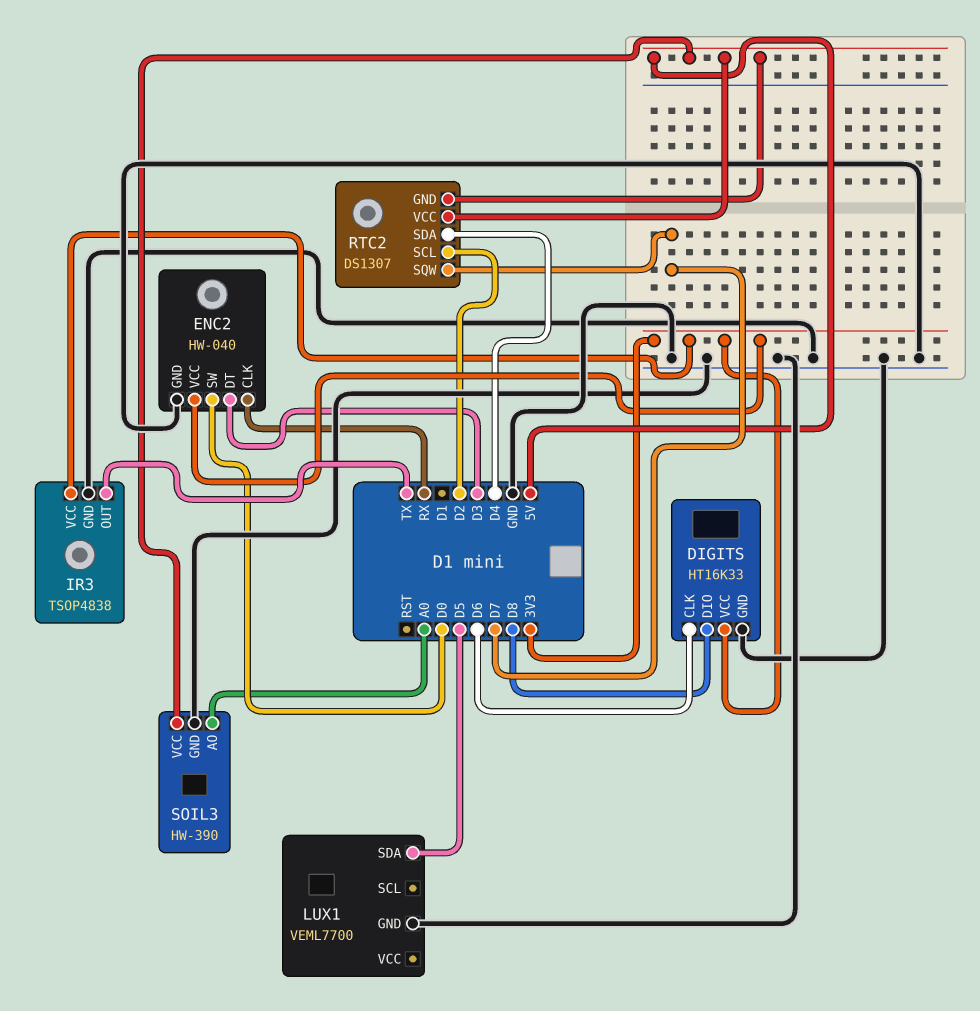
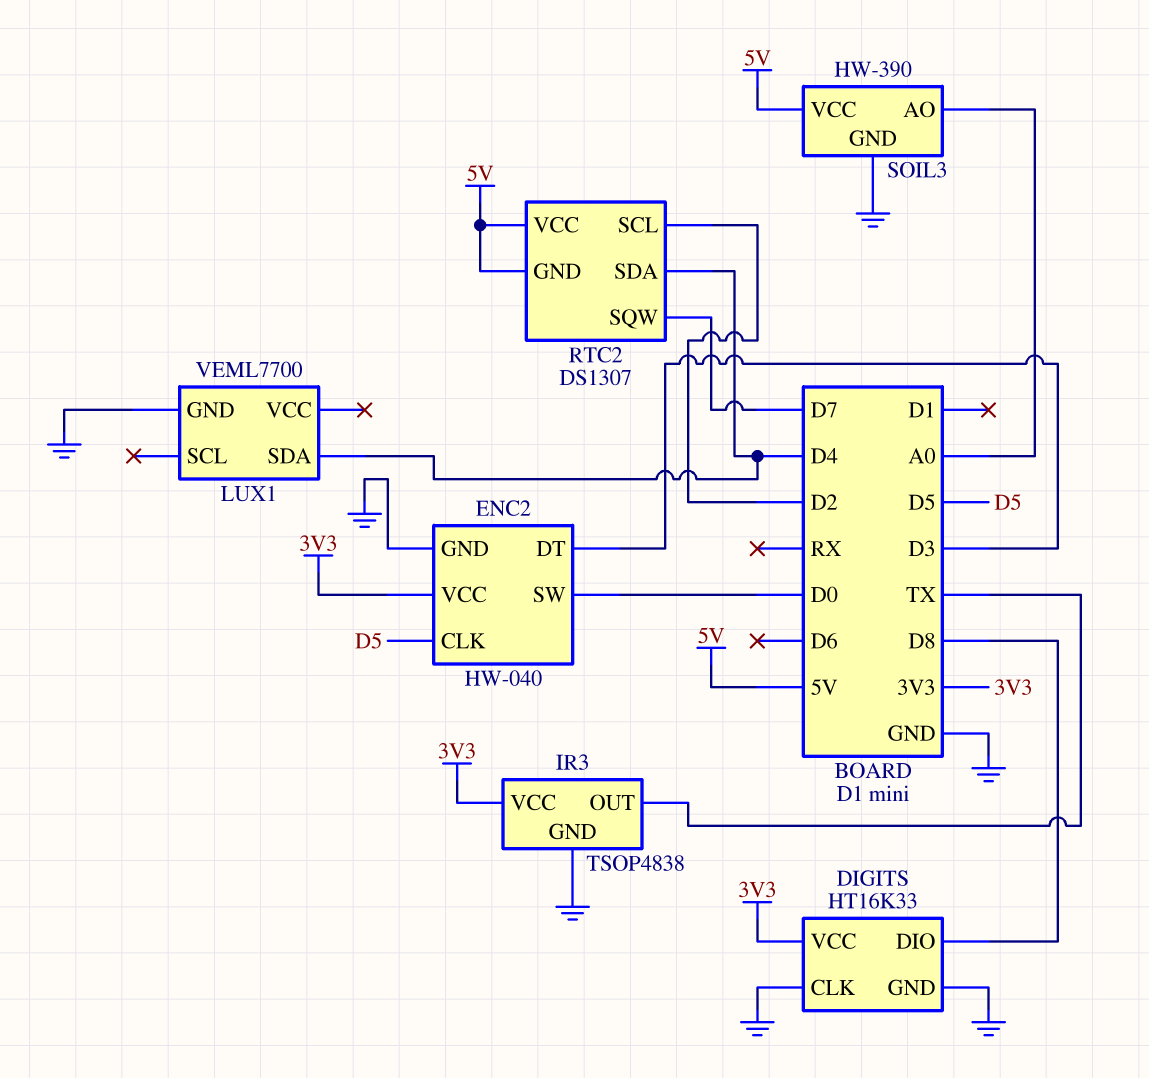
DIGITS pin CLK: D6 -> GND
ENC2 pin CLK: RX -> D5
LUX1 pin SDA: D5 -> D4

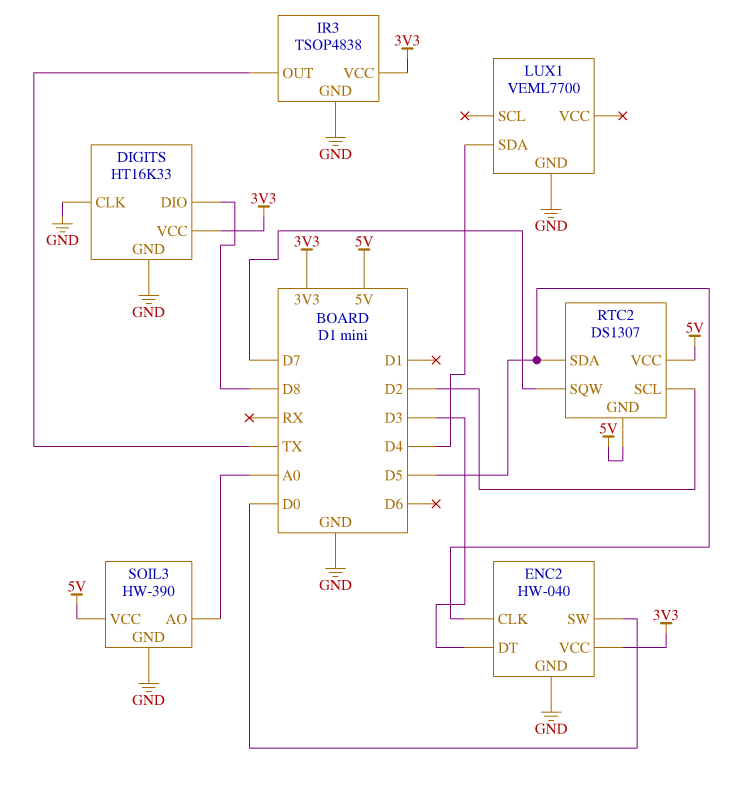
RTC2 pin SDA: D4 -> D5

